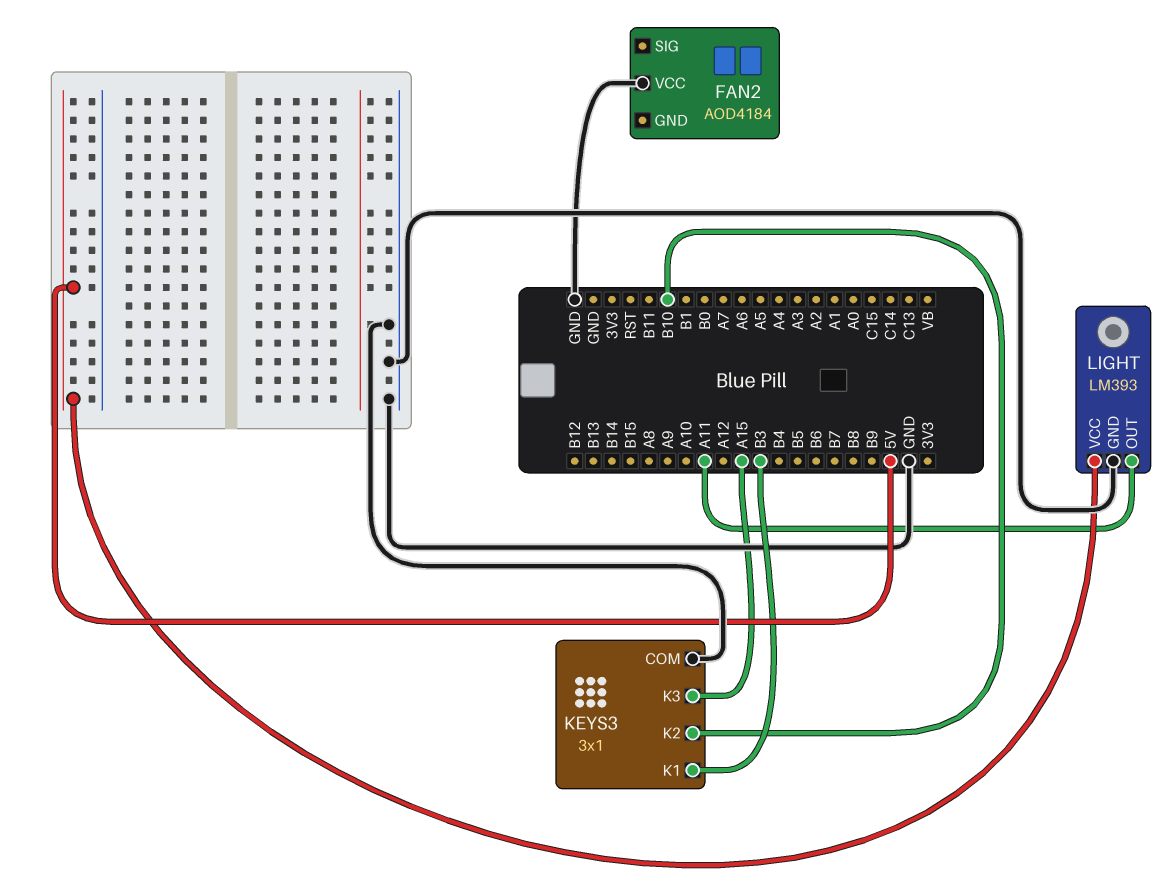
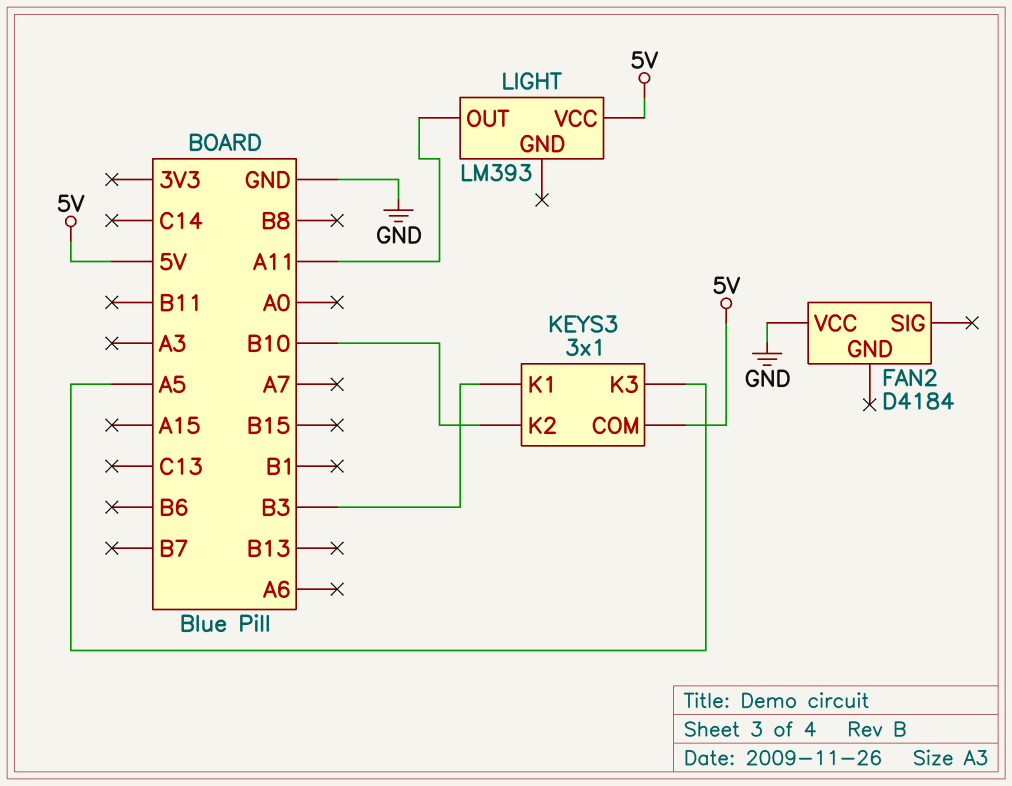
FAN2: AOD4184 -> D4184
KEYS3 pin COM: GND -> 5V
KEYS3 pin K3: A15 -> A5
LIGHT pin GND: GND -> none

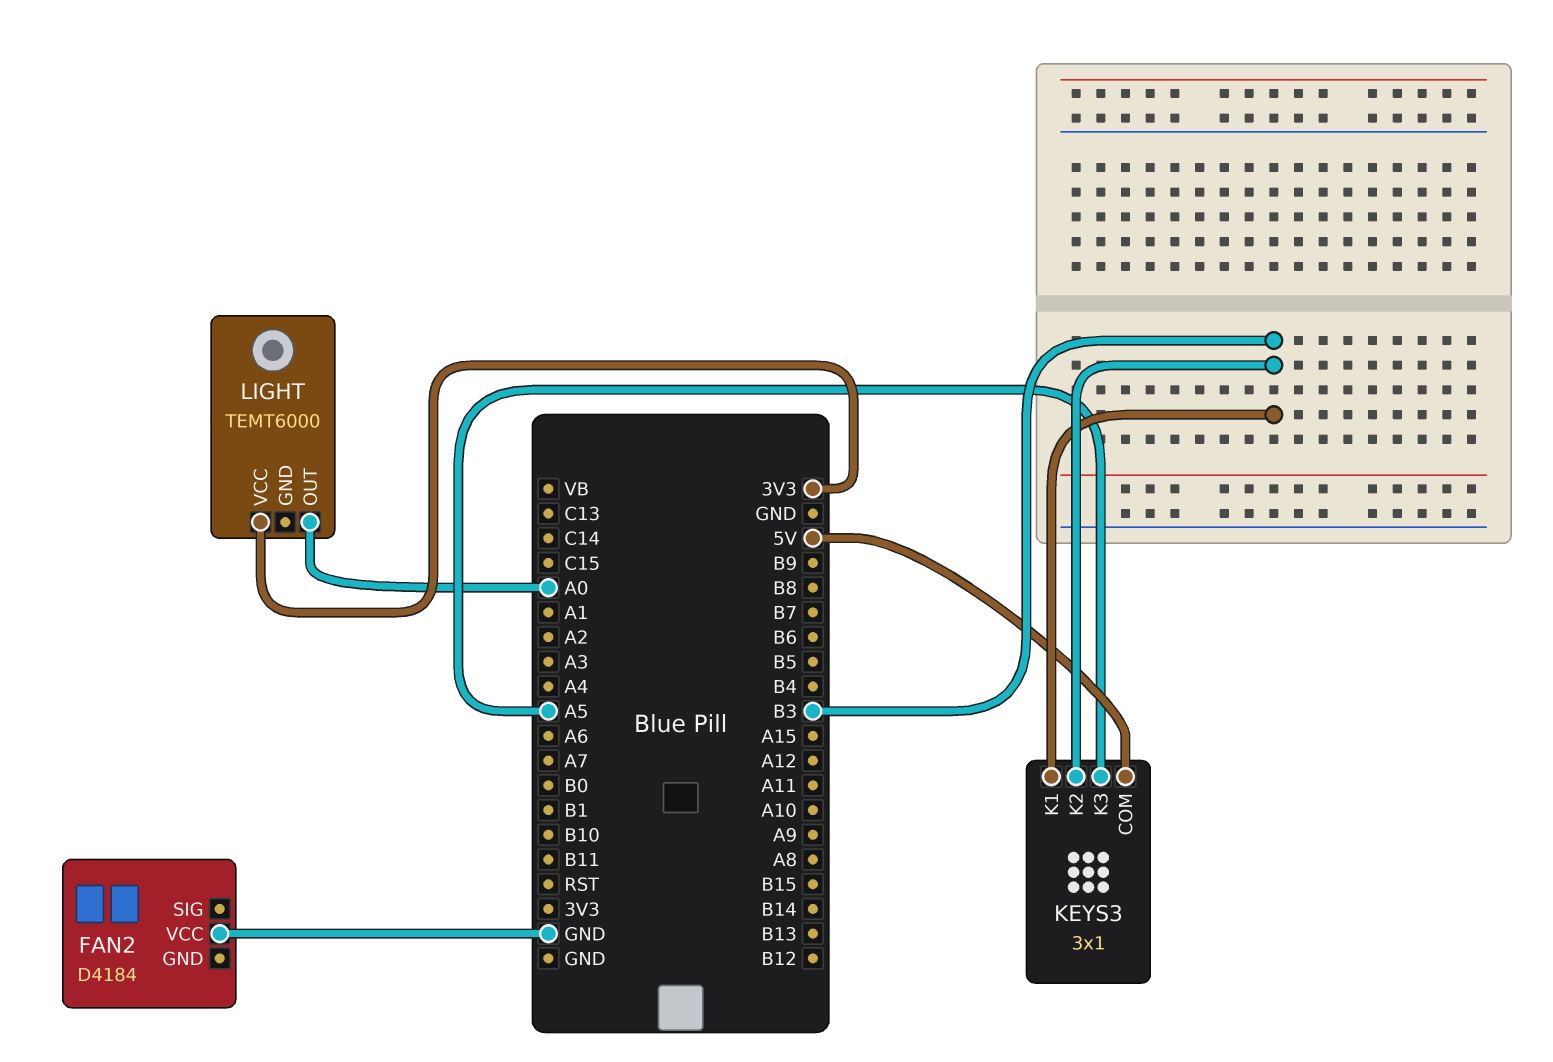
KEYS3 pin K2: B10 -> B3
LIGHT: LM393 -> TEMT6000
LIGHT pin OUT: A11 -> A0
LIGHT pin VCC: 5V -> 3V3

